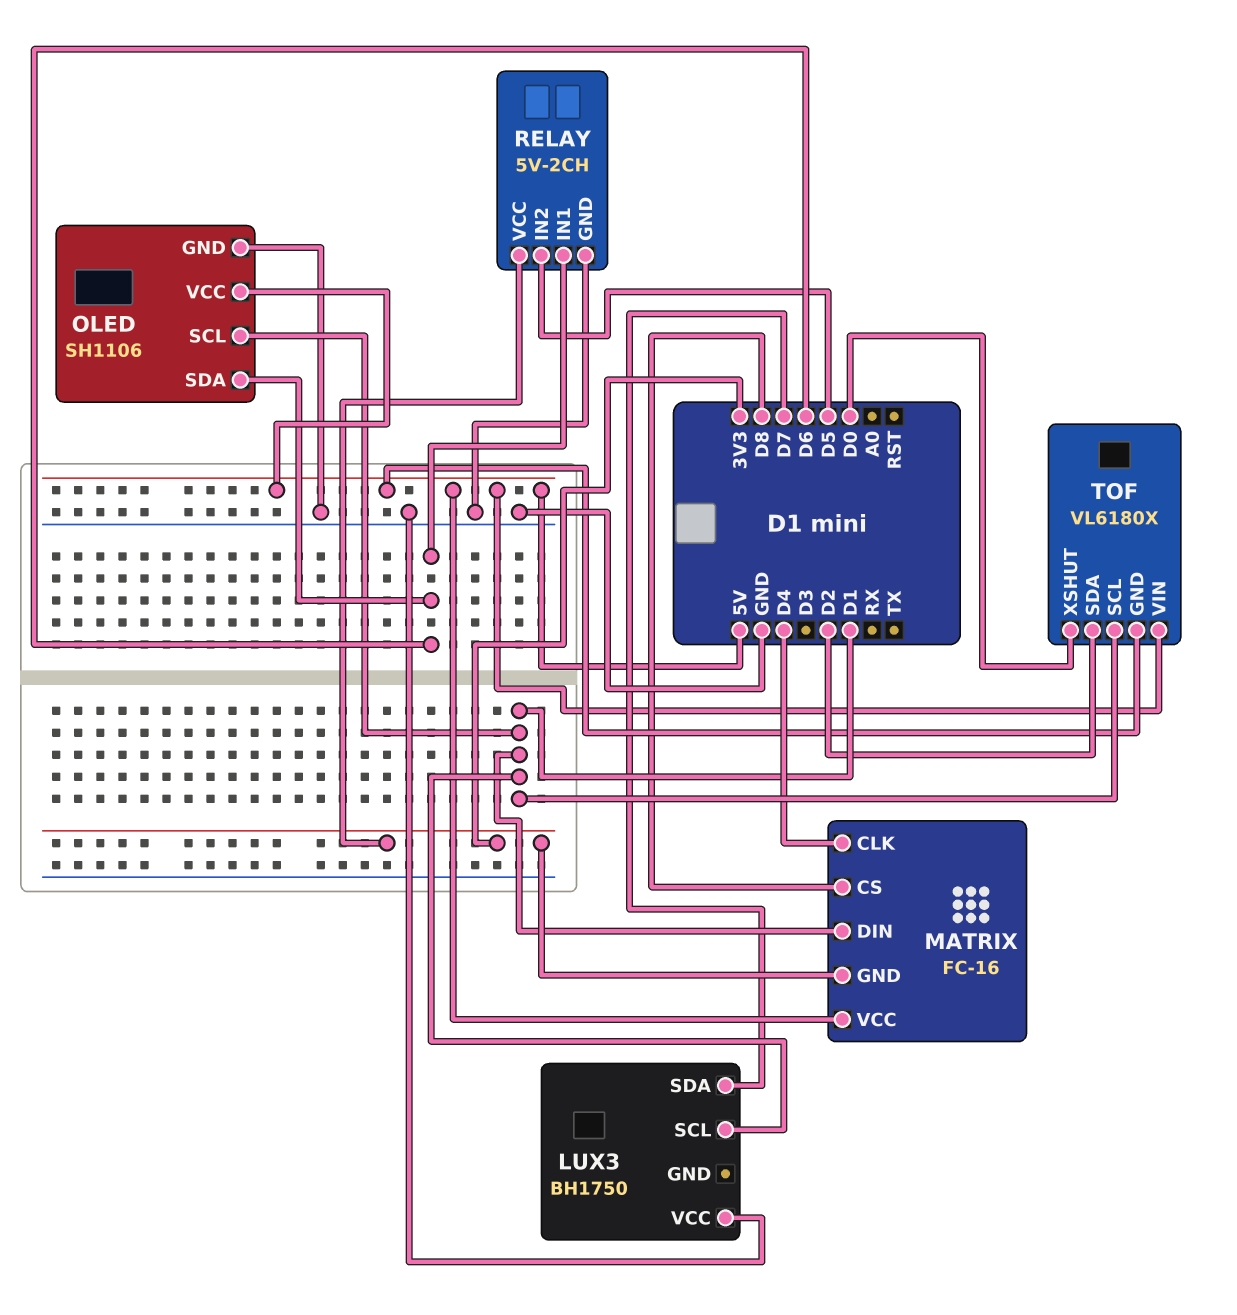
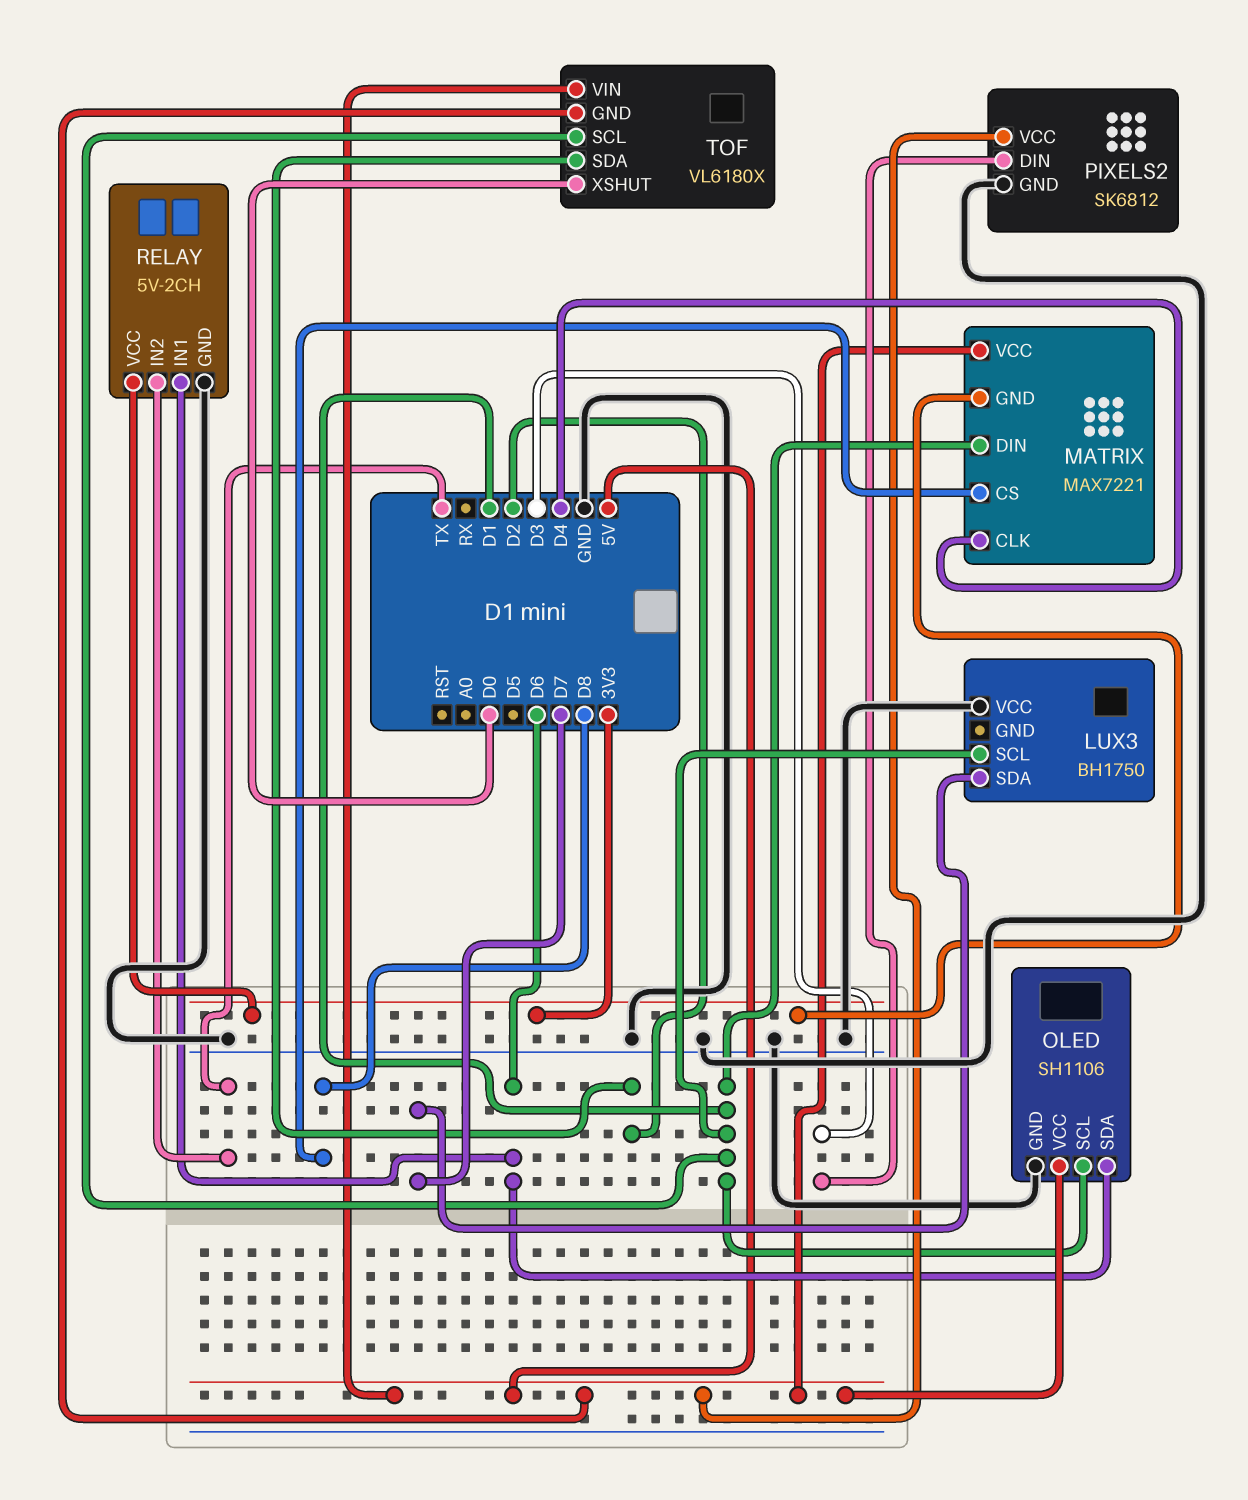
MATRIX: FC-16 -> MAX7221
PIXELS2: none -> SK6812
PIXELS2 pin DIN: none -> D3
PIXELS2 pin GND: none -> GND
PIXELS2 pin VCC: none -> 5V
RELAY pin IN2: D5 -> TX

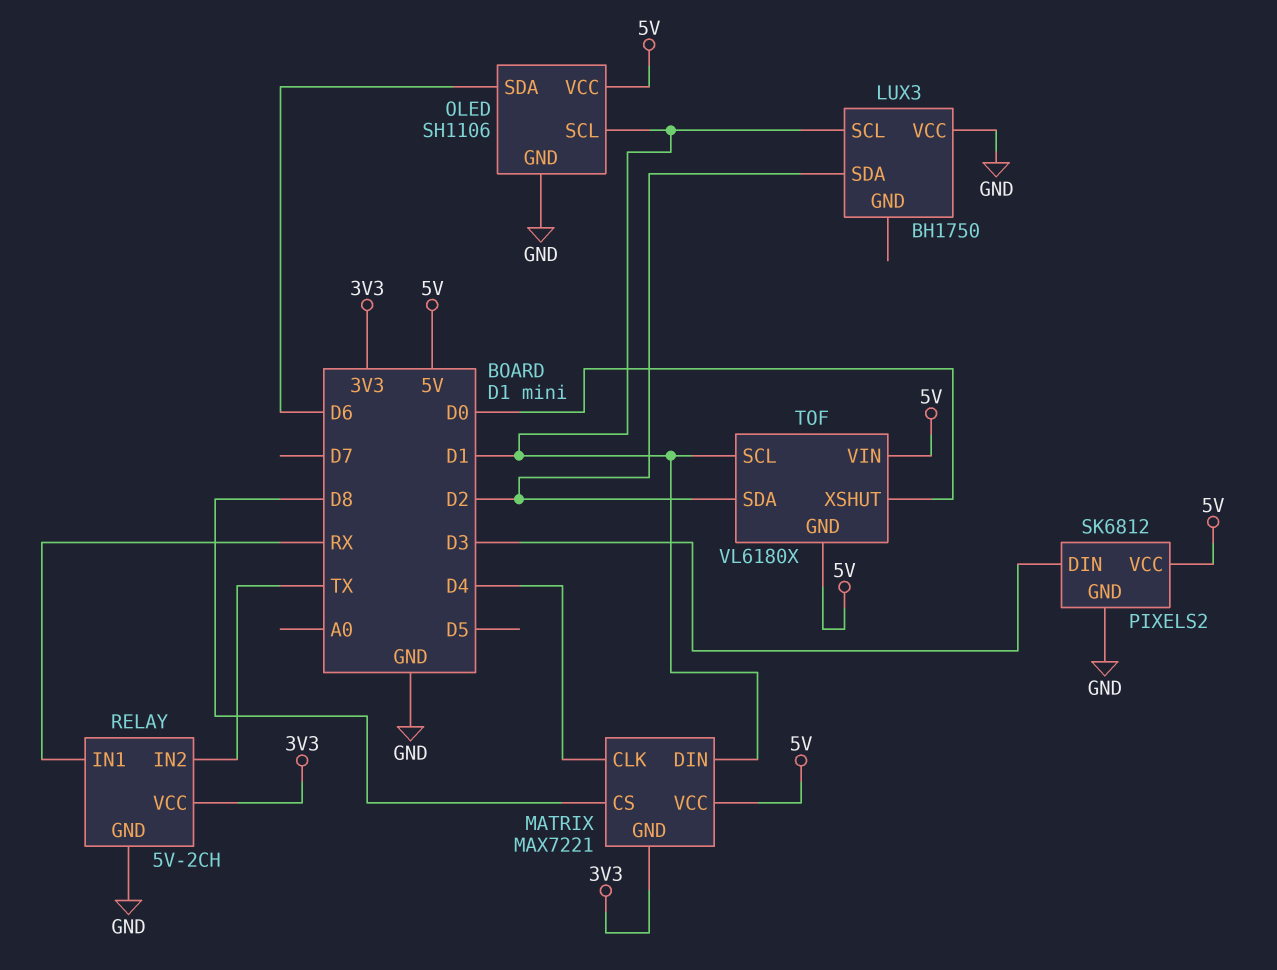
LUX3 pin SDA: D7 -> D2
RELAY pin IN1: D6 -> RX

